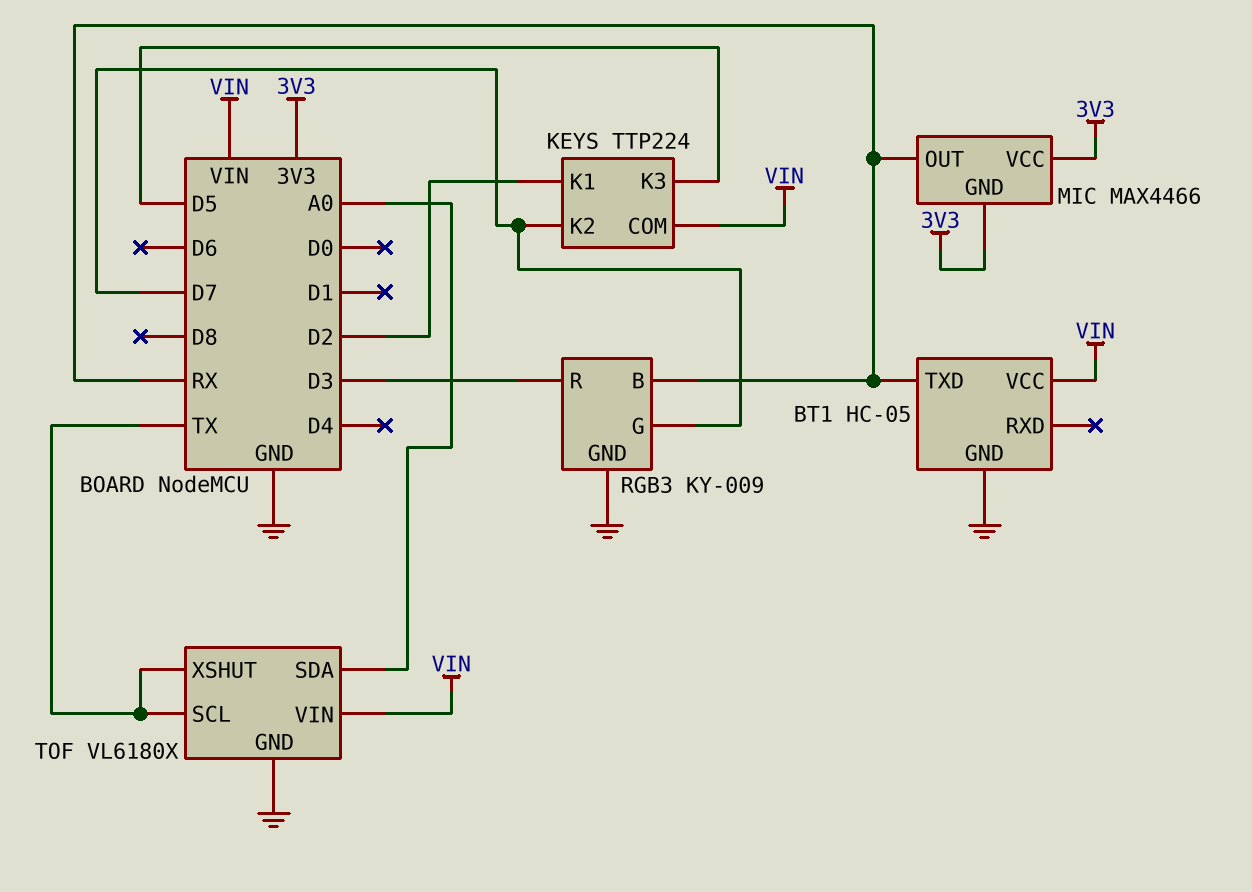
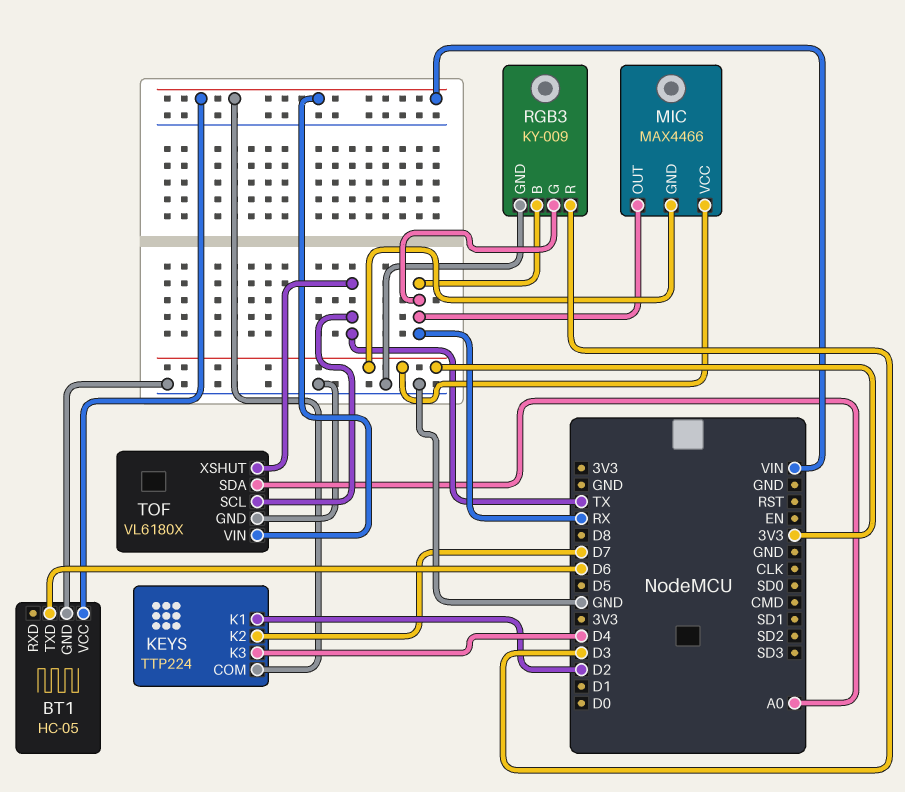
BT1 pin TXD: RX -> D6
KEYS pin K3: D5 -> D4
RGB3 pin G: D7 -> RX

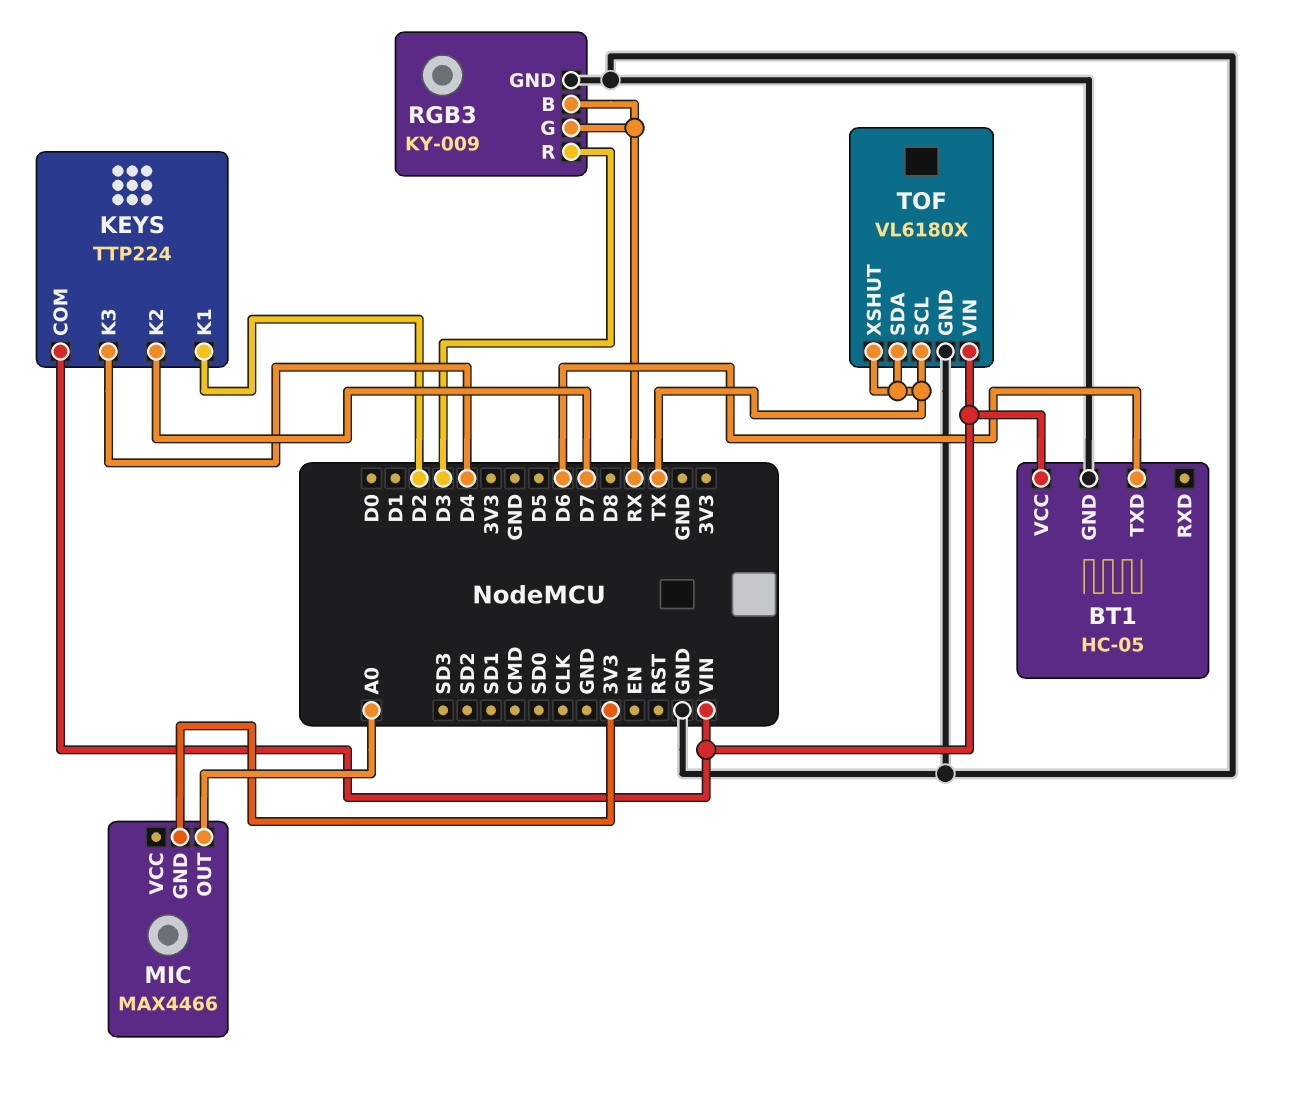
MIC pin OUT: RX -> A0
MIC pin VCC: 3V3 -> none
TOF pin SDA: A0 -> TX

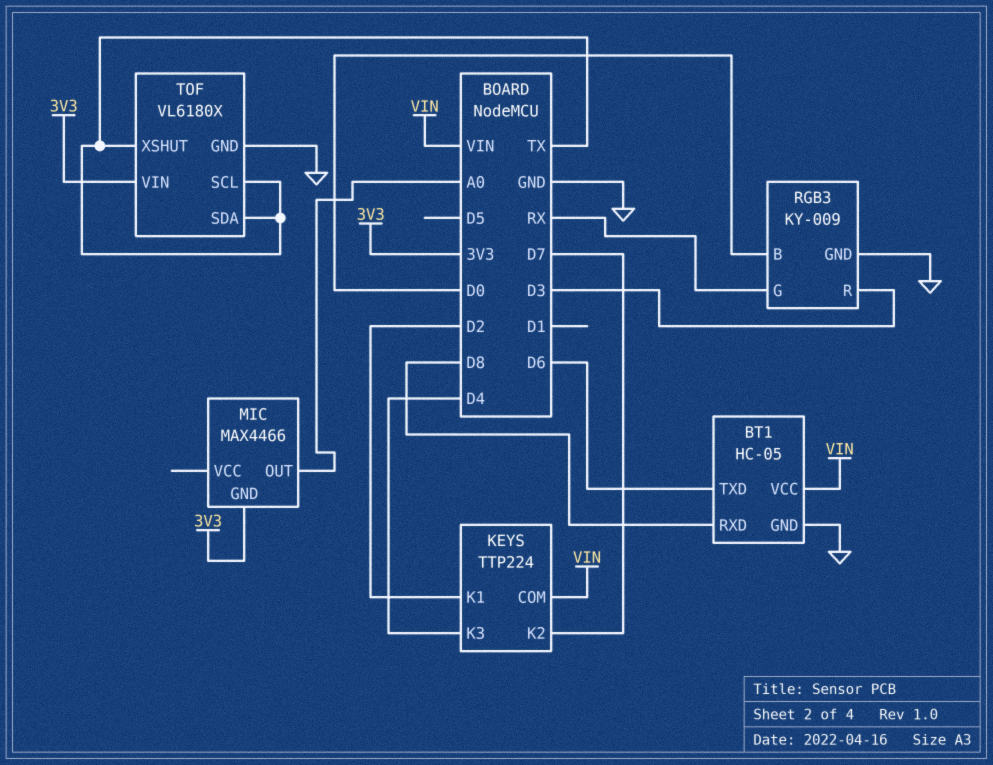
BT1 pin RXD: none -> D8
RGB3 pin B: RX -> D0
TOF pin VIN: VIN -> 3V3

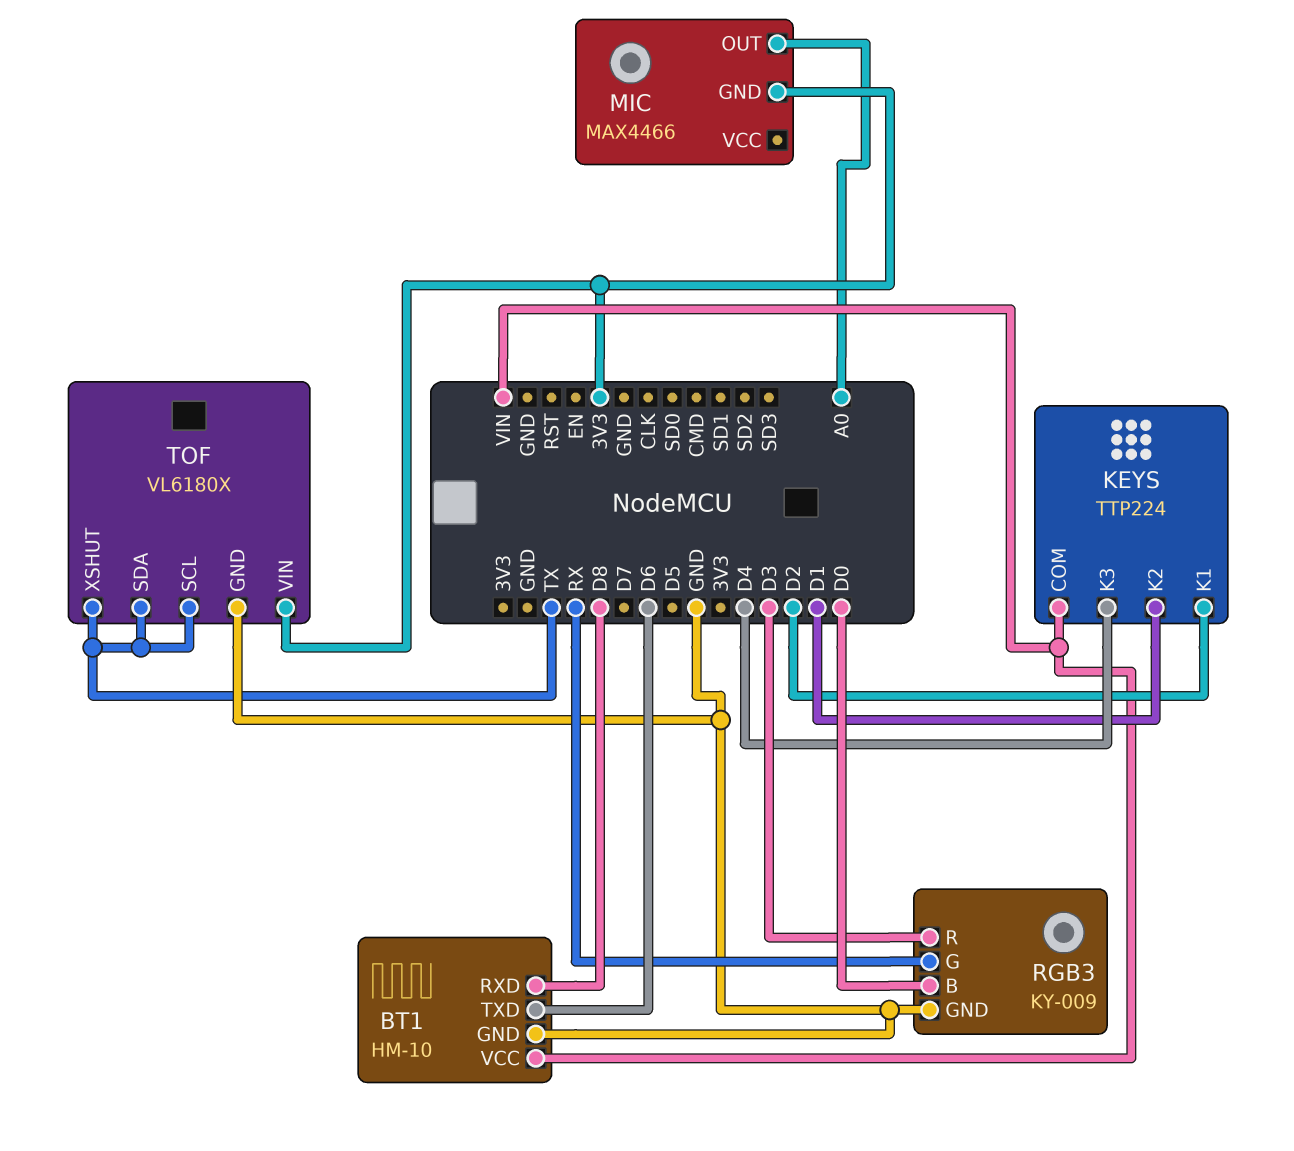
BT1: HC-05 -> HM-10
KEYS pin K2: D7 -> D1

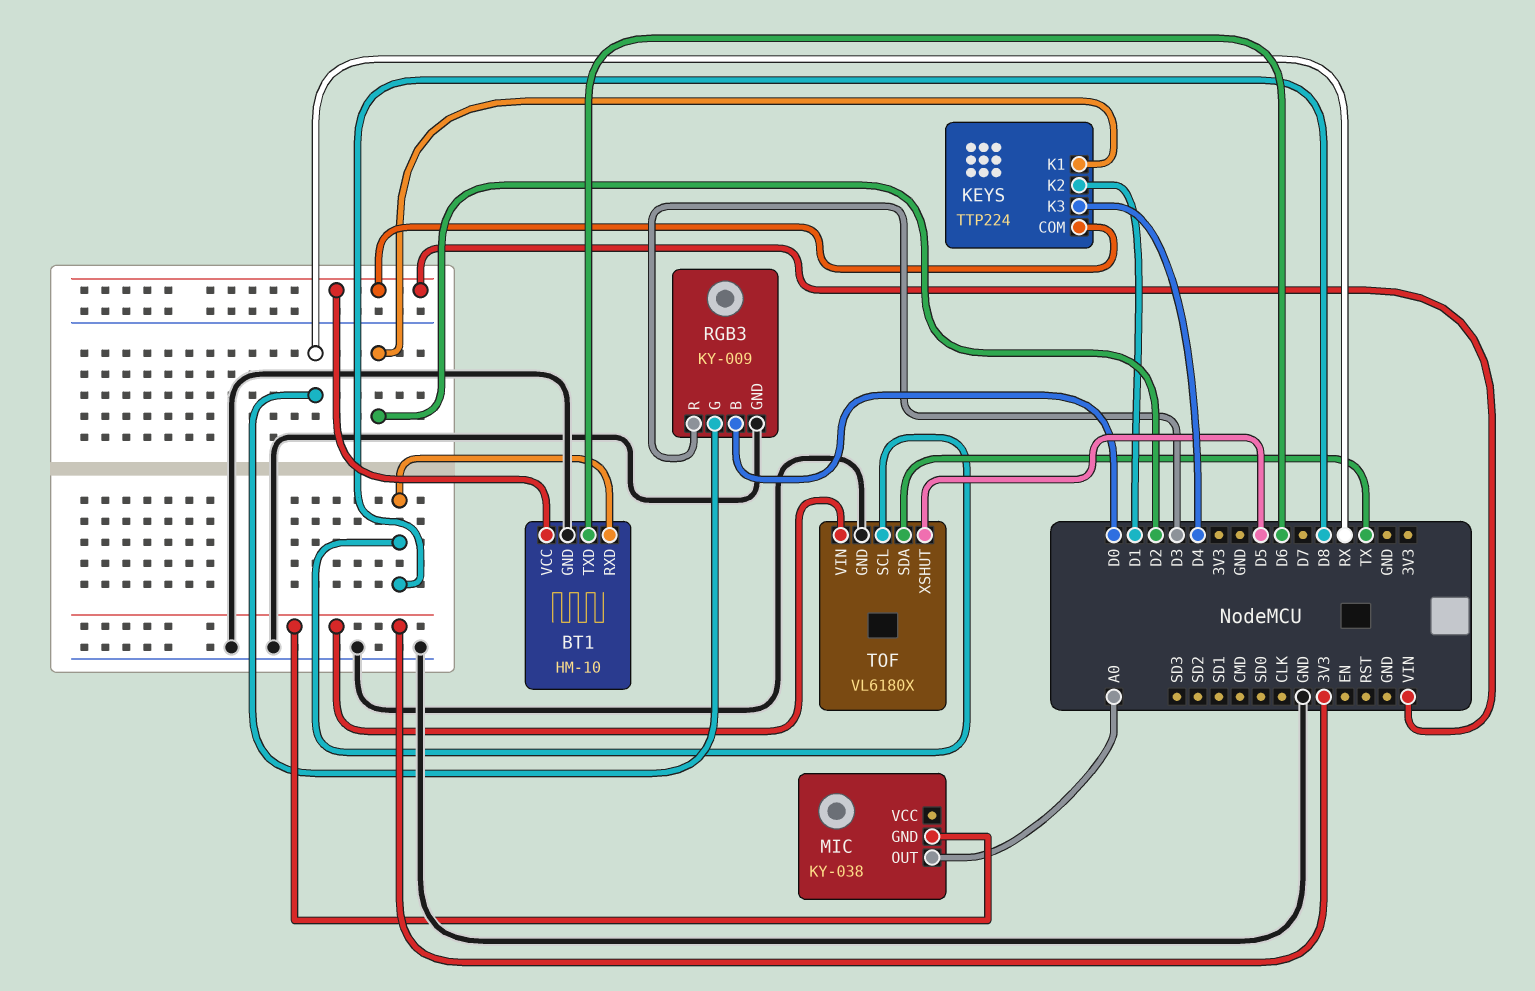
MIC: MAX4466 -> KY-038
TOF pin SCL: TX -> D8
TOF pin XSHUT: TX -> D5

